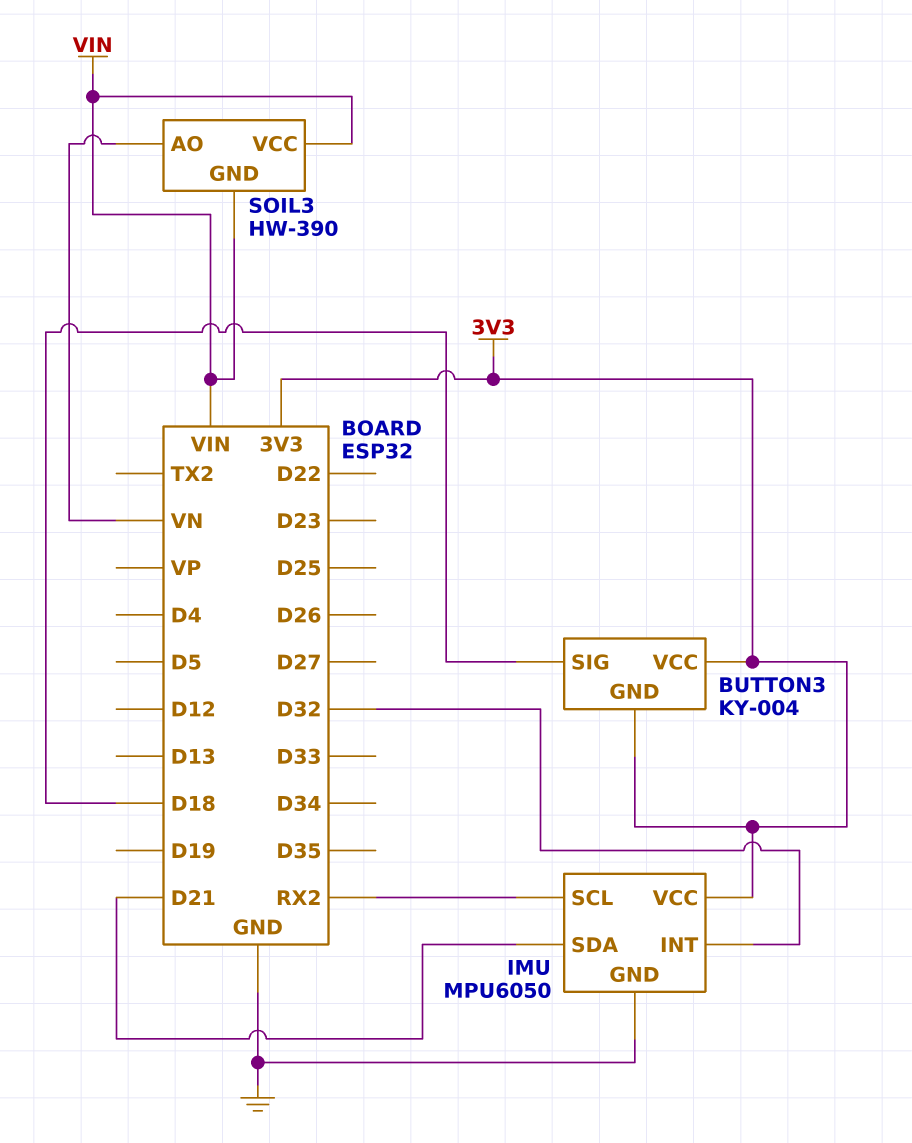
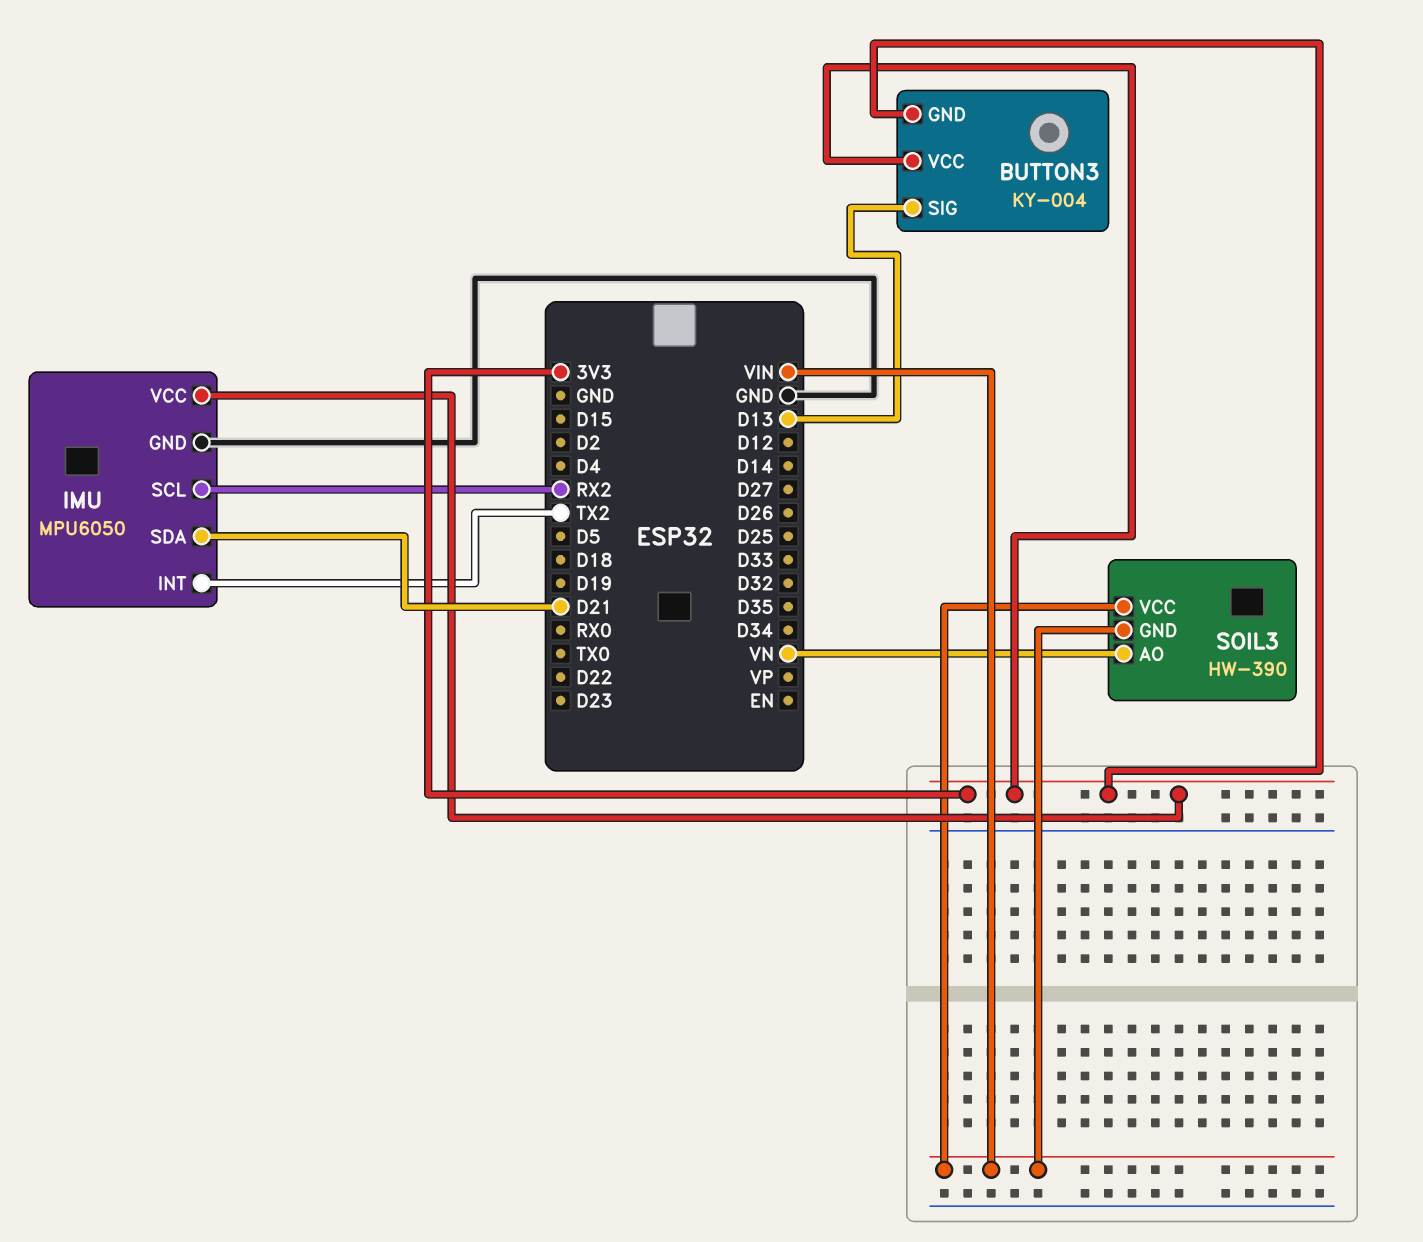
BUTTON3 pin SIG: D18 -> D13
IMU pin INT: D32 -> TX2

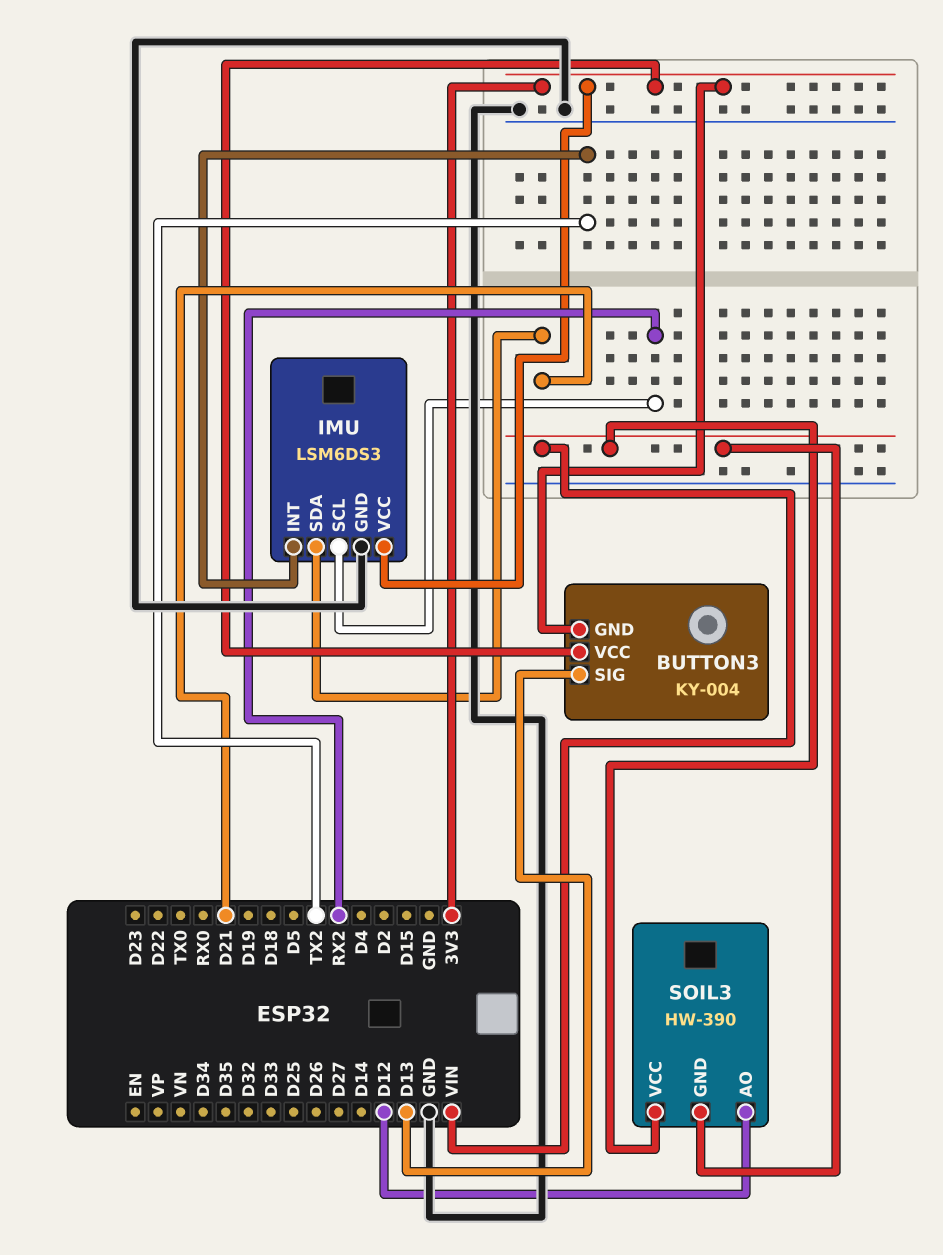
IMU: MPU6050 -> LSM6DS3
SOIL3 pin AO: VN -> D12

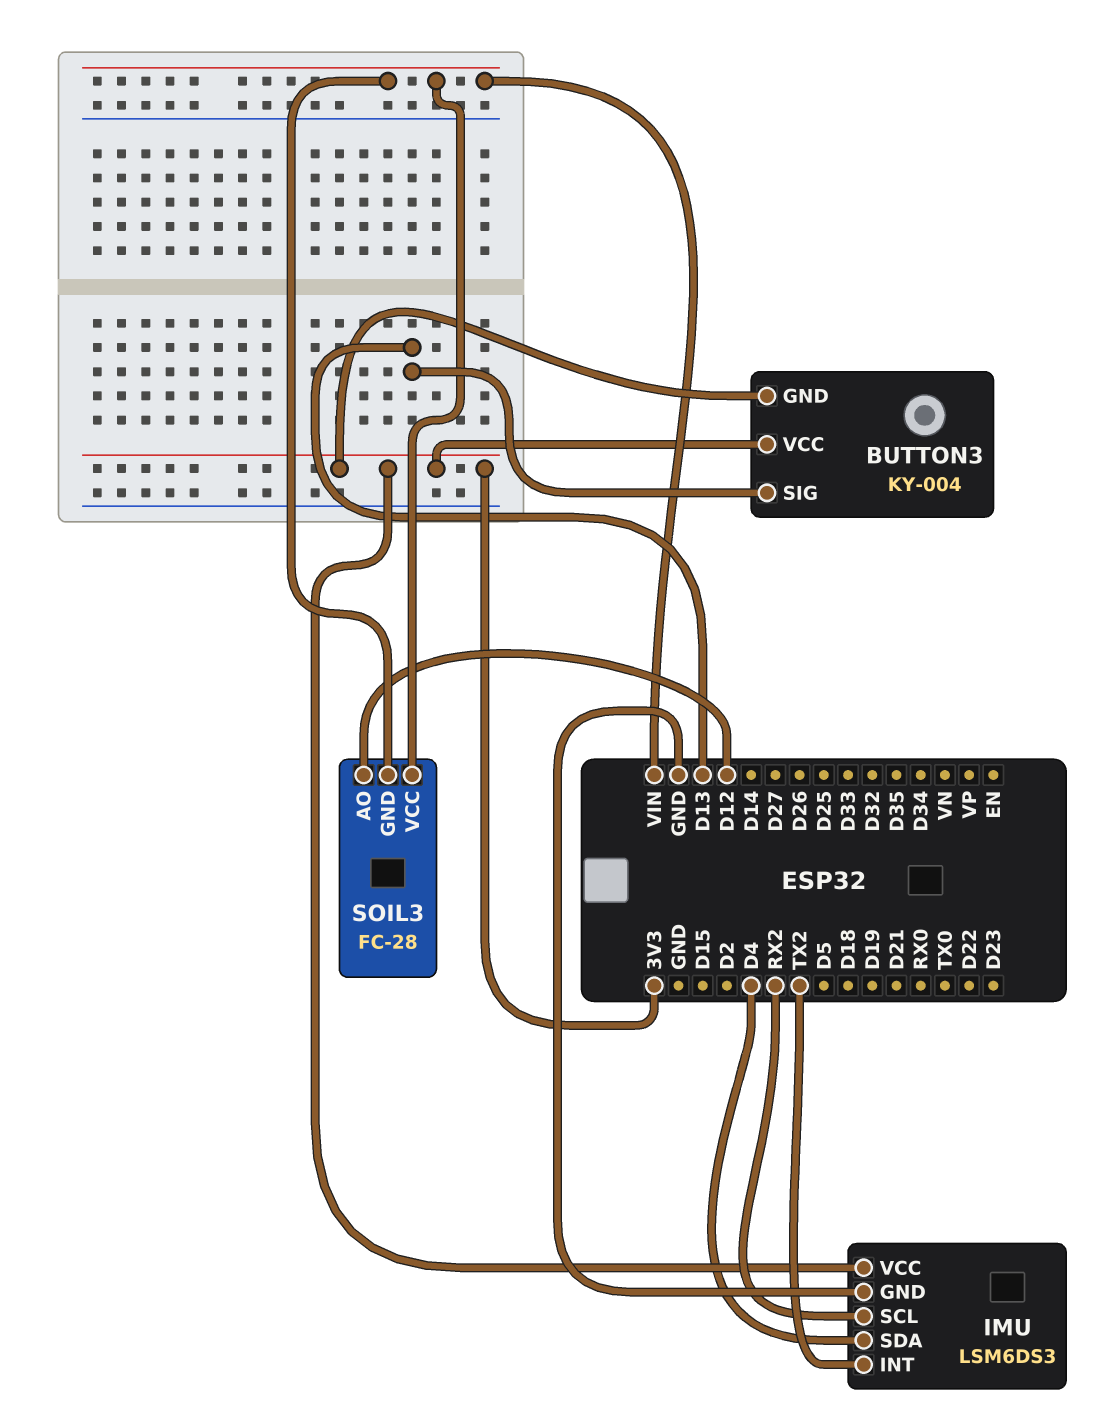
IMU pin SDA: D21 -> D4
SOIL3: HW-390 -> FC-28

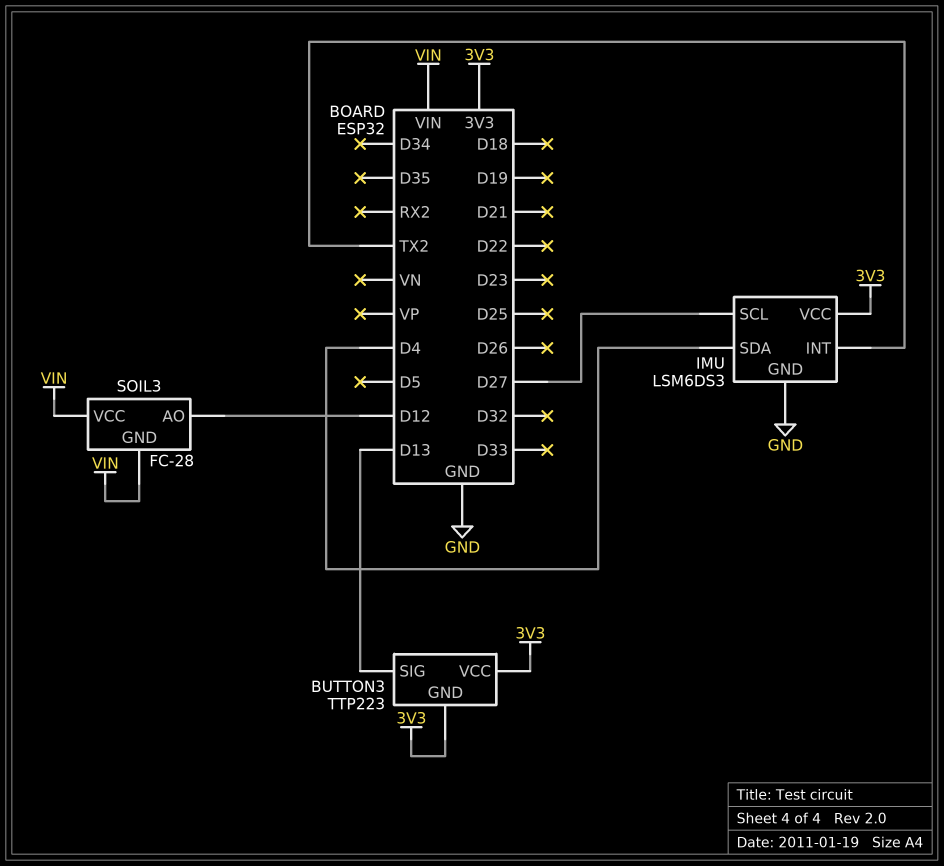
BUTTON3: KY-004 -> TTP223
IMU pin SCL: RX2 -> D27

